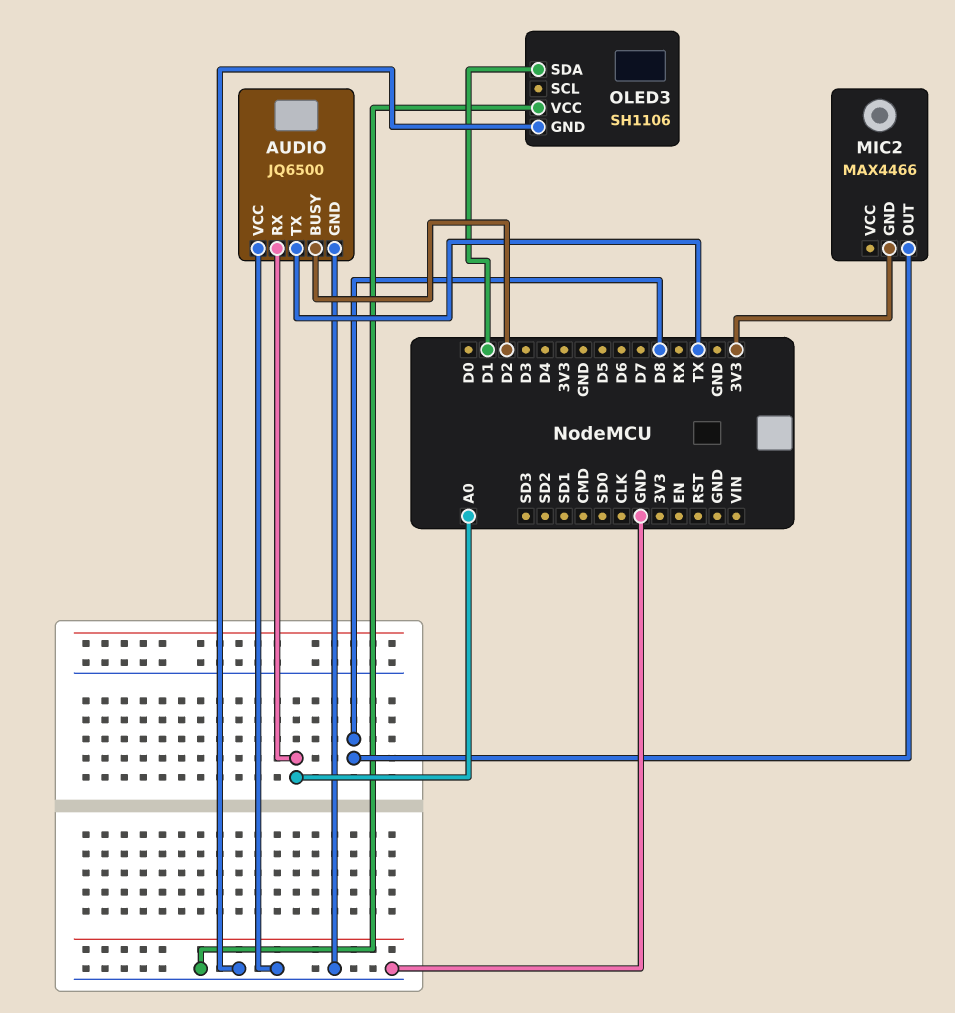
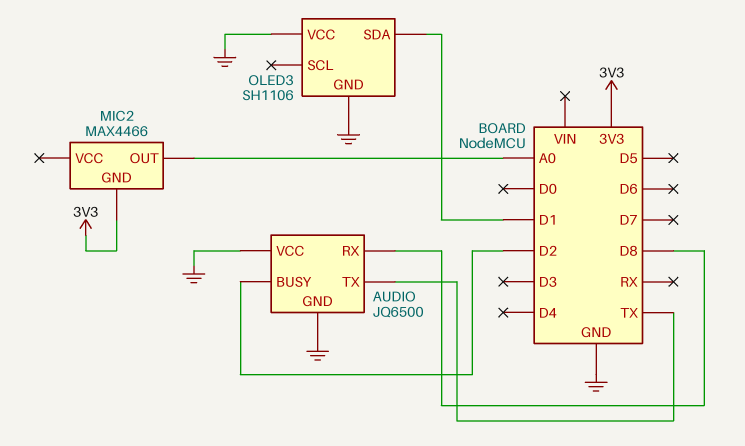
AUDIO pin RX: A0 -> D8
MIC2 pin OUT: D8 -> A0

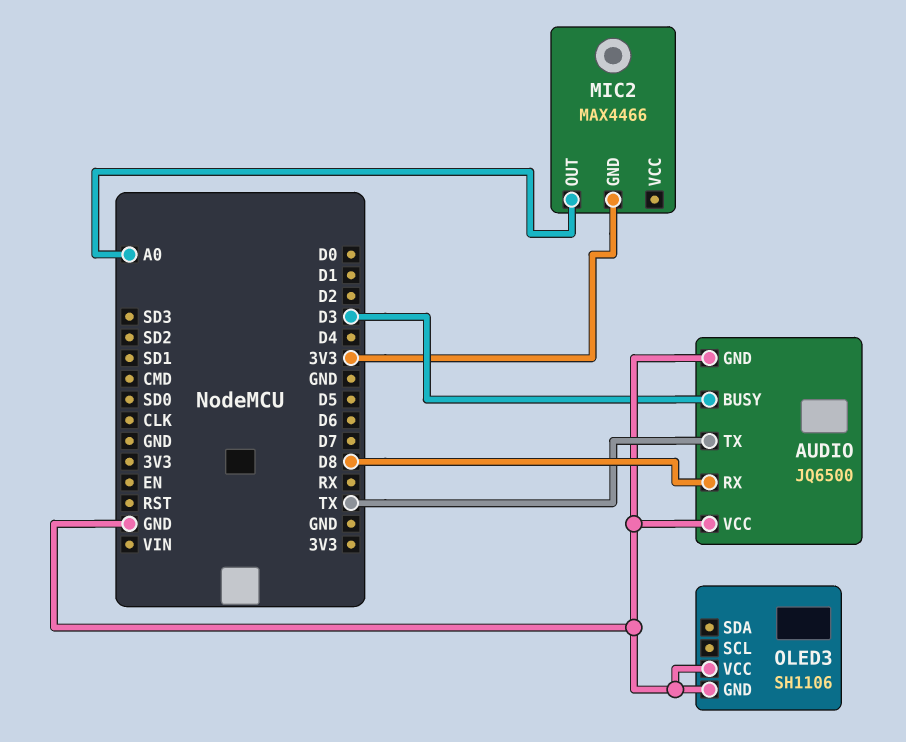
AUDIO pin BUSY: D2 -> D3
OLED3 pin SDA: D1 -> none

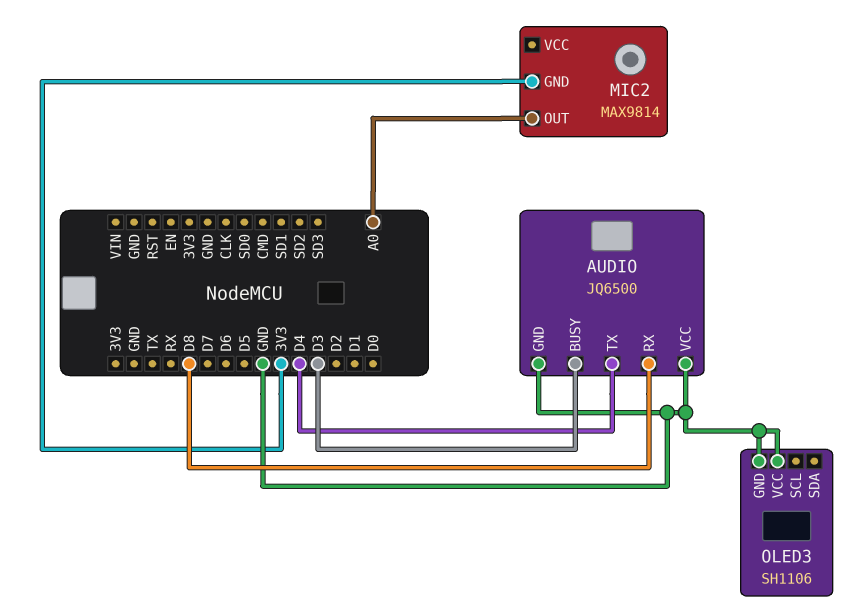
AUDIO pin TX: TX -> D4
MIC2: MAX4466 -> MAX9814

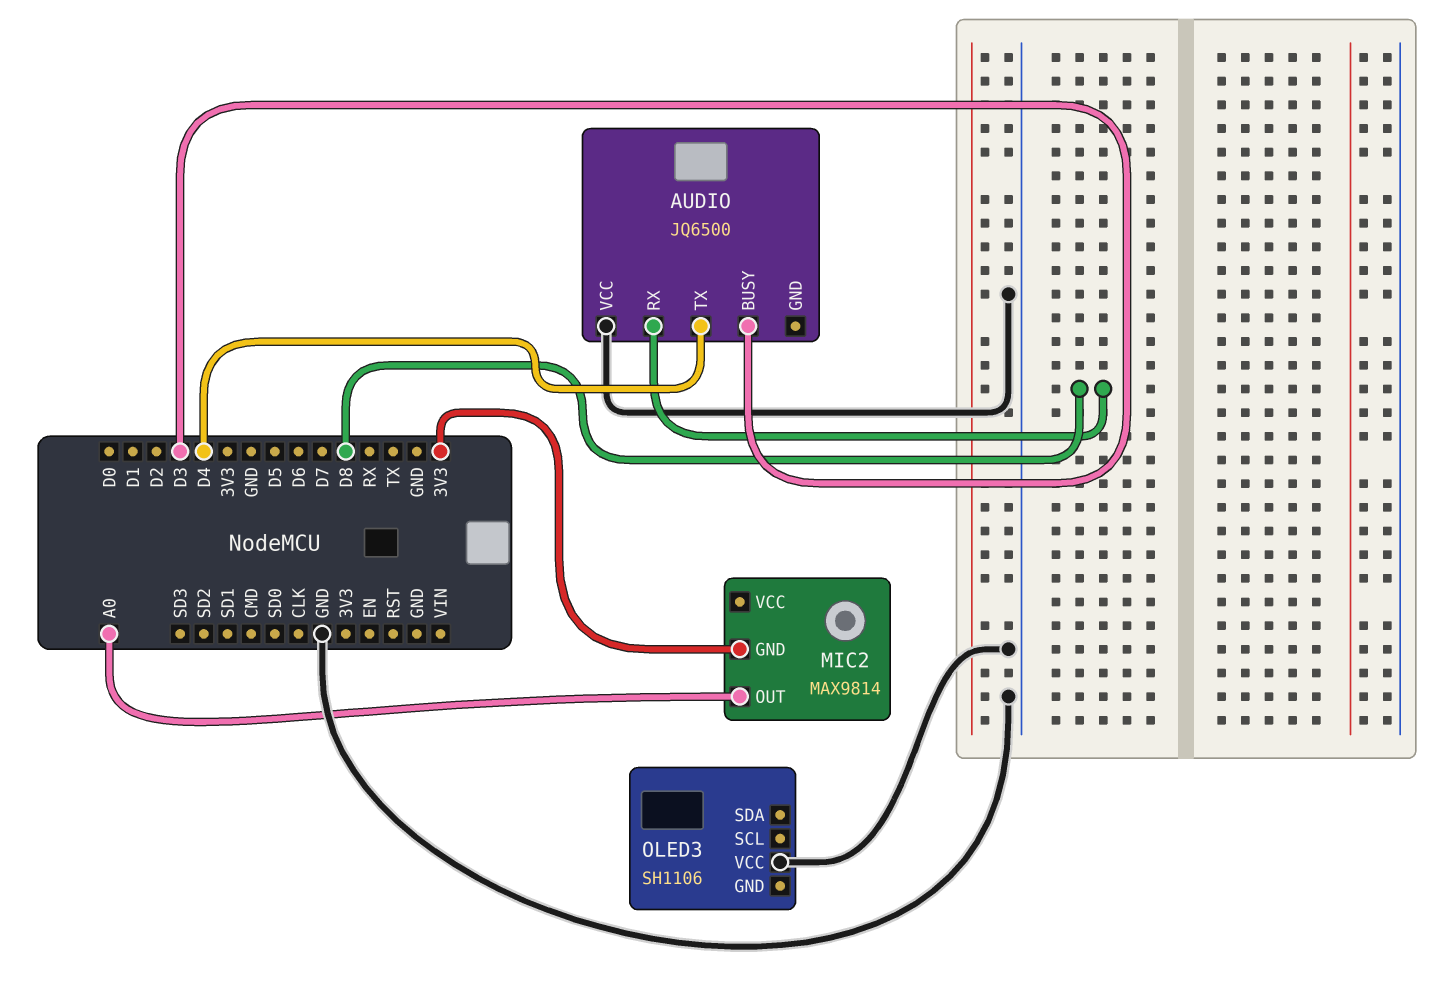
AUDIO pin GND: GND -> none
OLED3 pin GND: GND -> none

